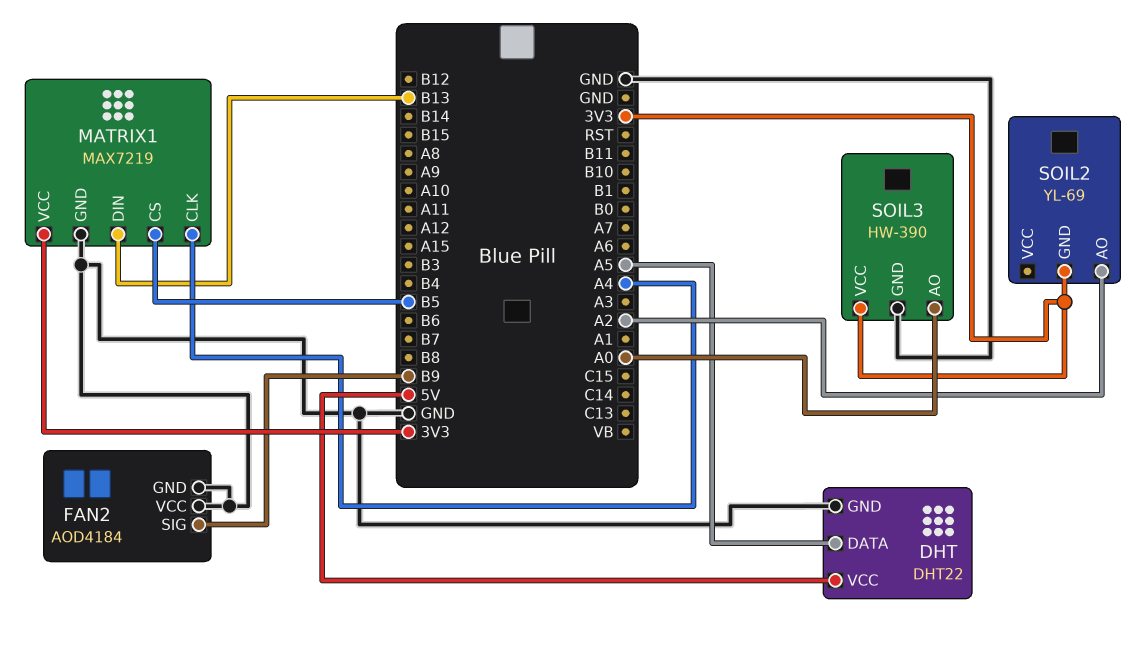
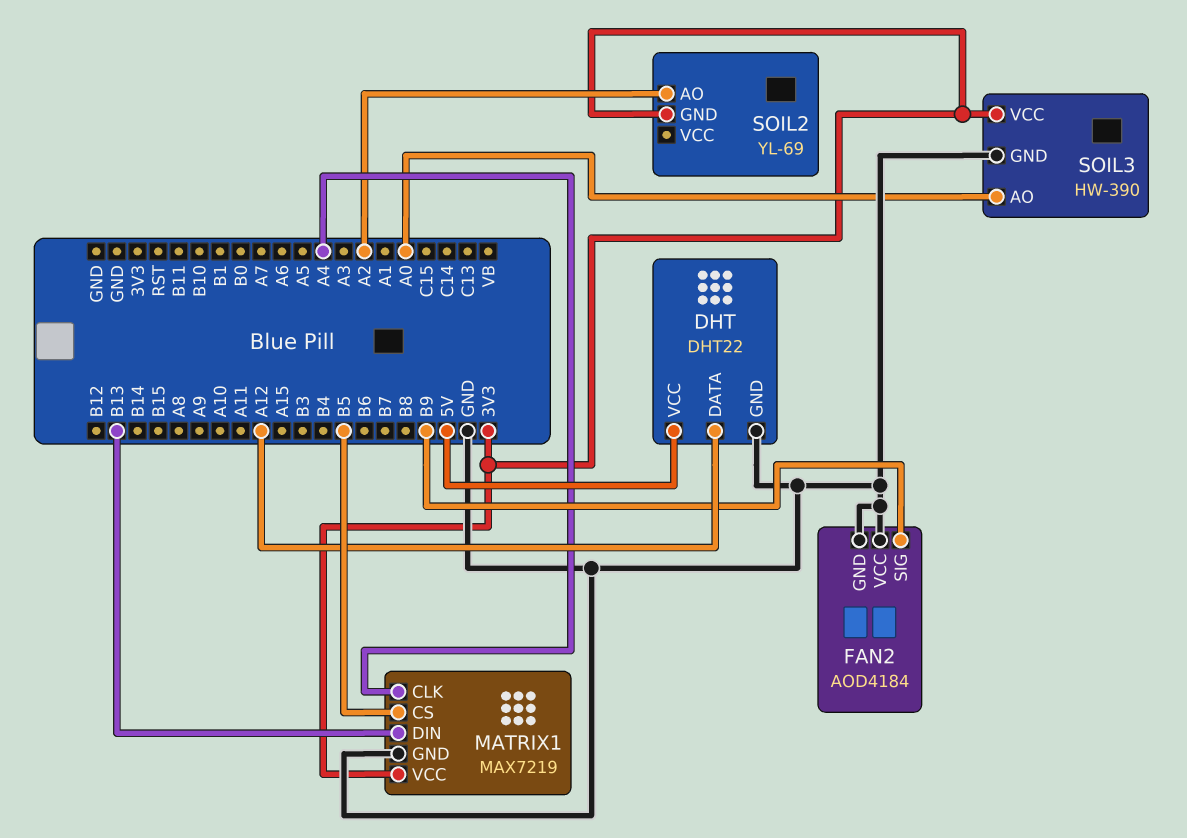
DHT pin DATA: A5 -> A12

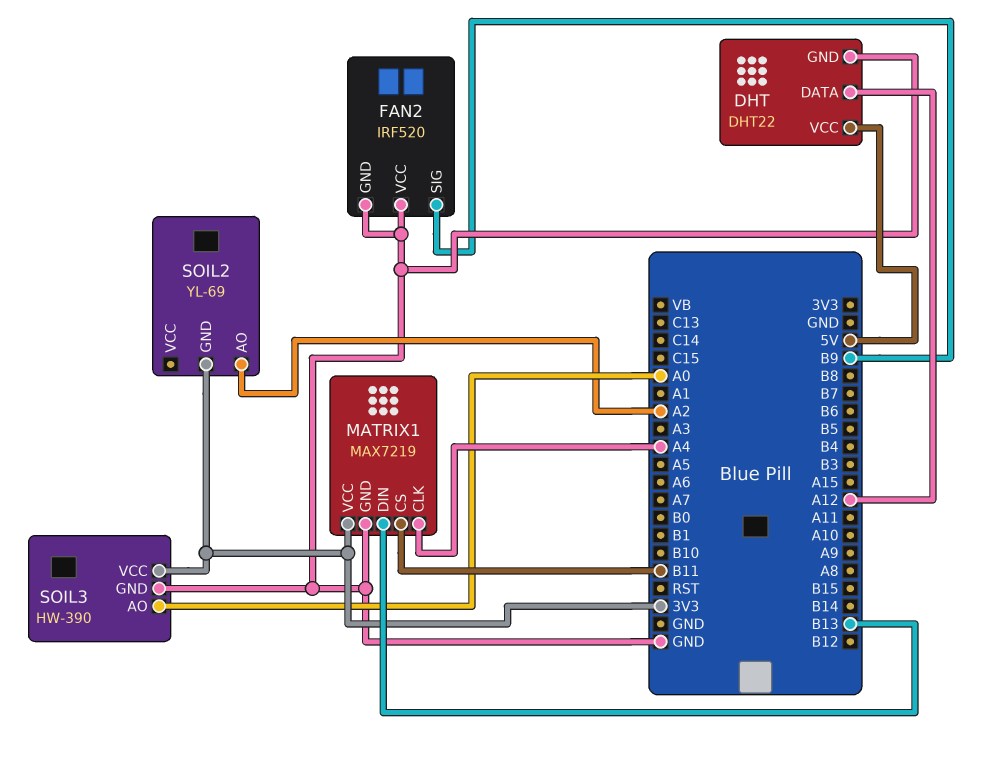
FAN2: AOD4184 -> IRF520
MATRIX1 pin CS: B5 -> B11

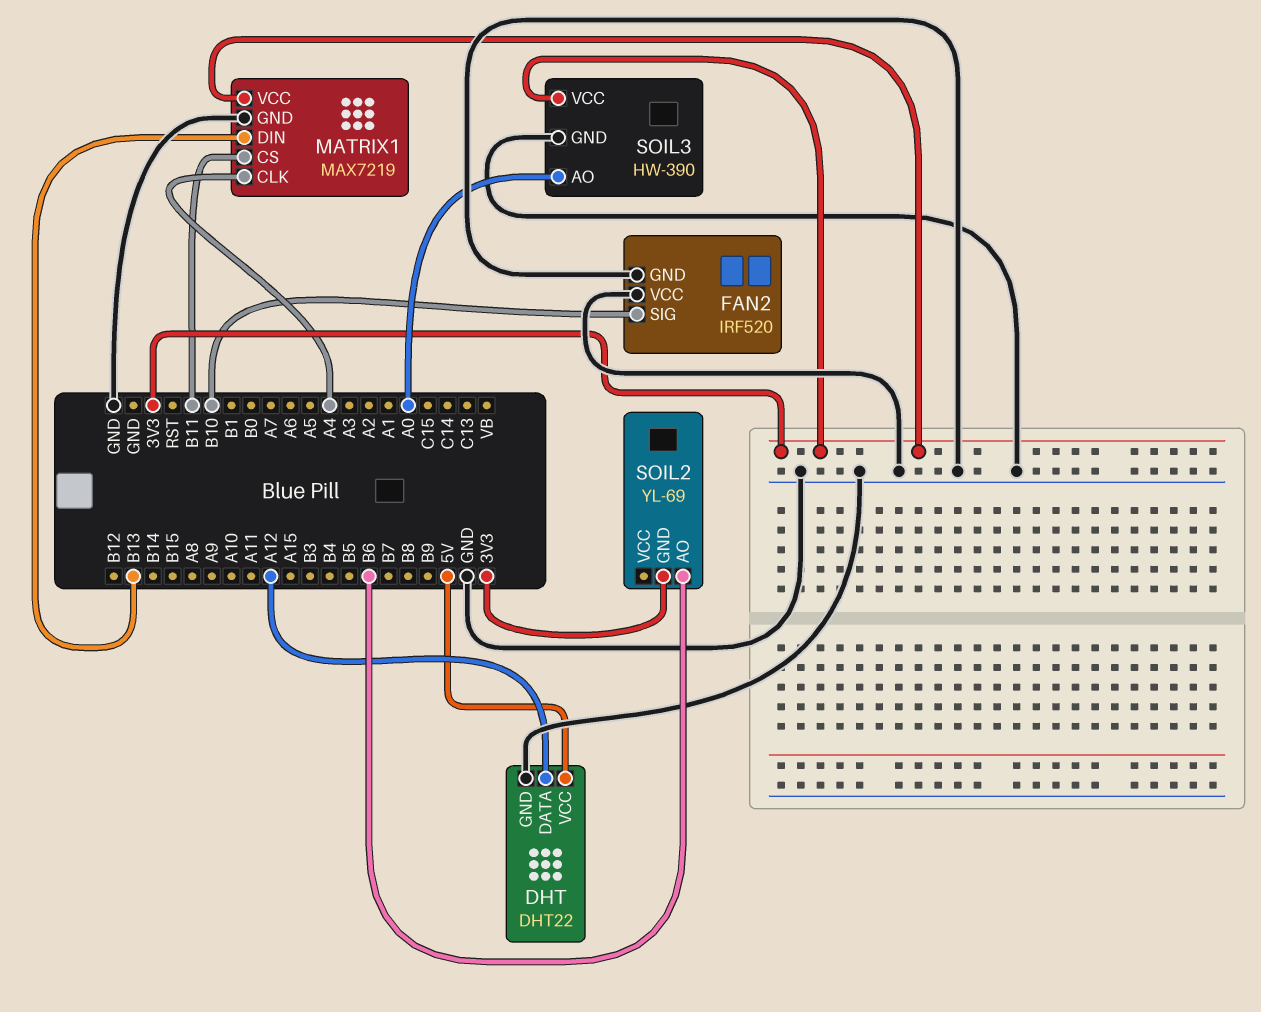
FAN2 pin SIG: B9 -> B10
SOIL2 pin AO: A2 -> B6

